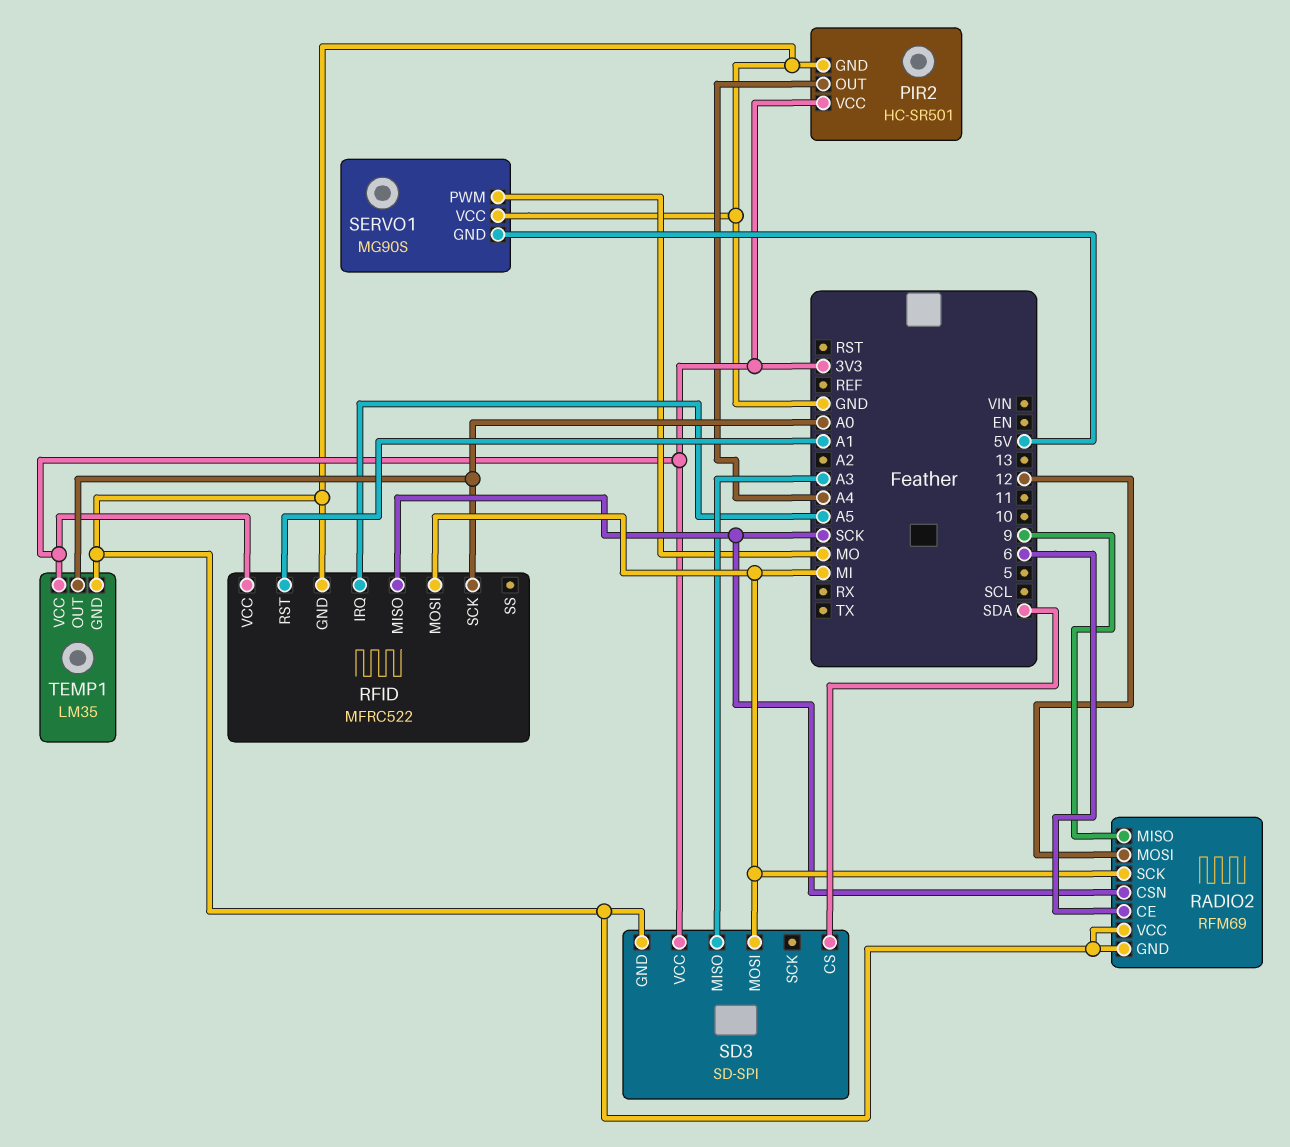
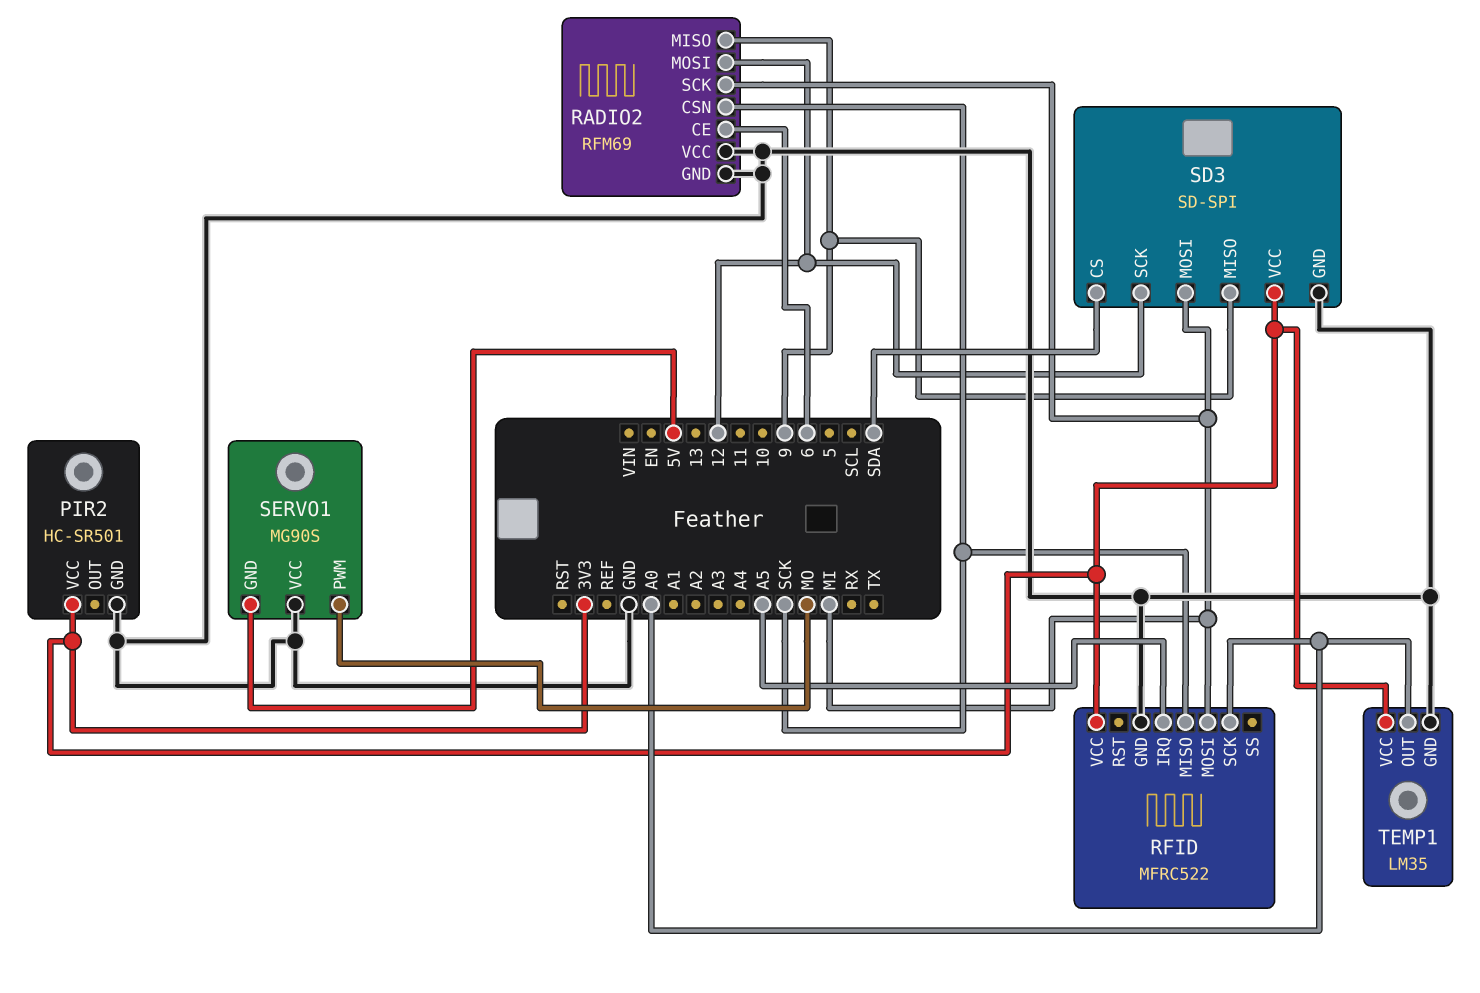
PIR2 pin OUT: A4 -> none
RFID pin RST: A1 -> none
SD3 pin MISO: A3 -> 9
SD3 pin SCK: none -> 12

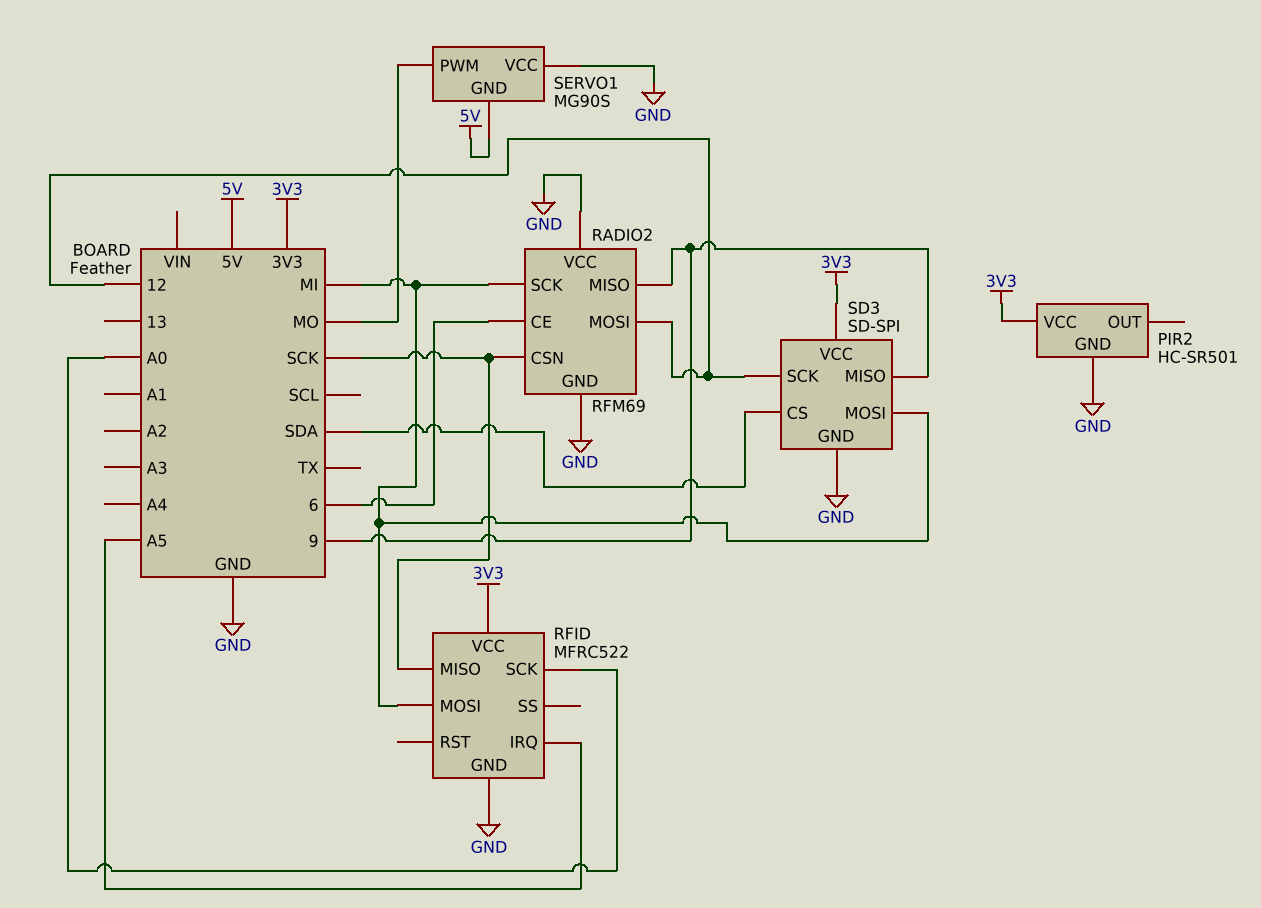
TEMP1: LM35 -> none
TEMP1 pin GND: GND -> none
TEMP1 pin OUT: A0 -> none
TEMP1 pin VCC: 3V3 -> none

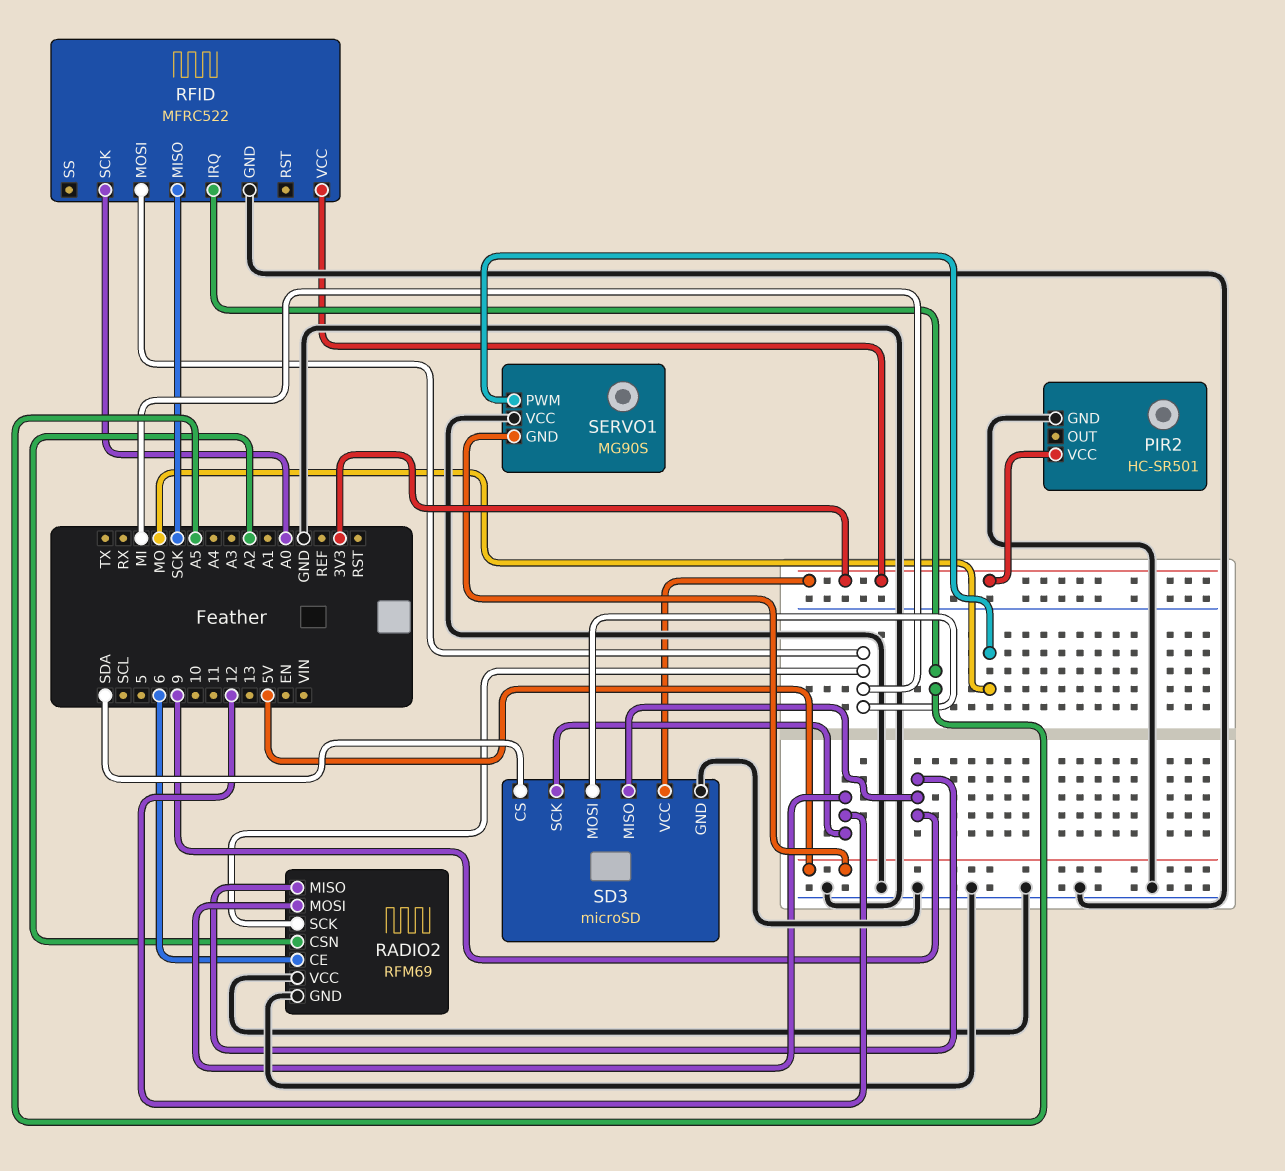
RADIO2 pin CSN: SCK -> A2
SD3: SD-SPI -> microSD

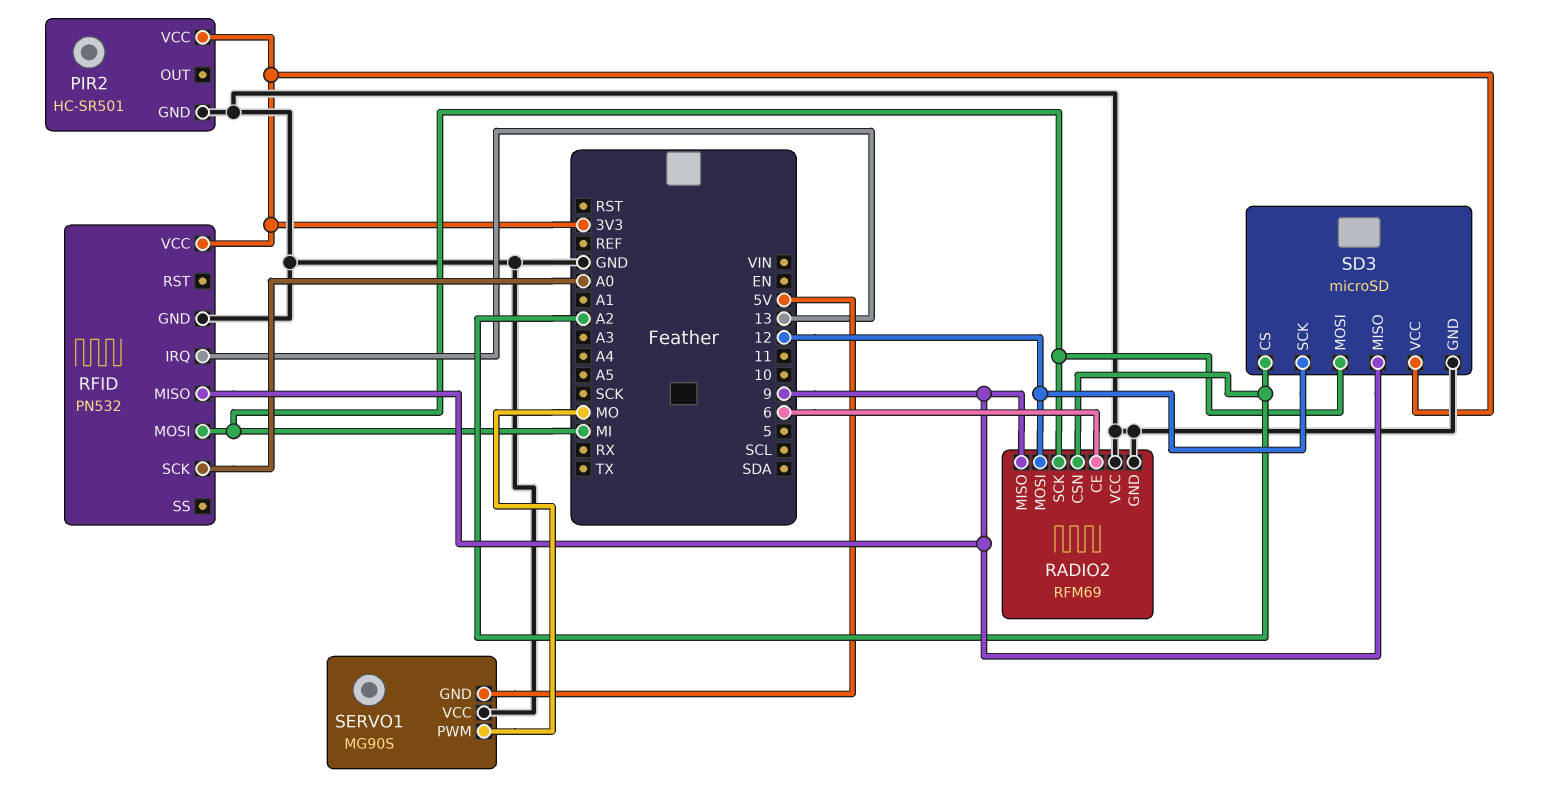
RFID: MFRC522 -> PN532
RFID pin IRQ: A5 -> 13
RFID pin MISO: SCK -> 9
SD3 pin CS: SDA -> A2

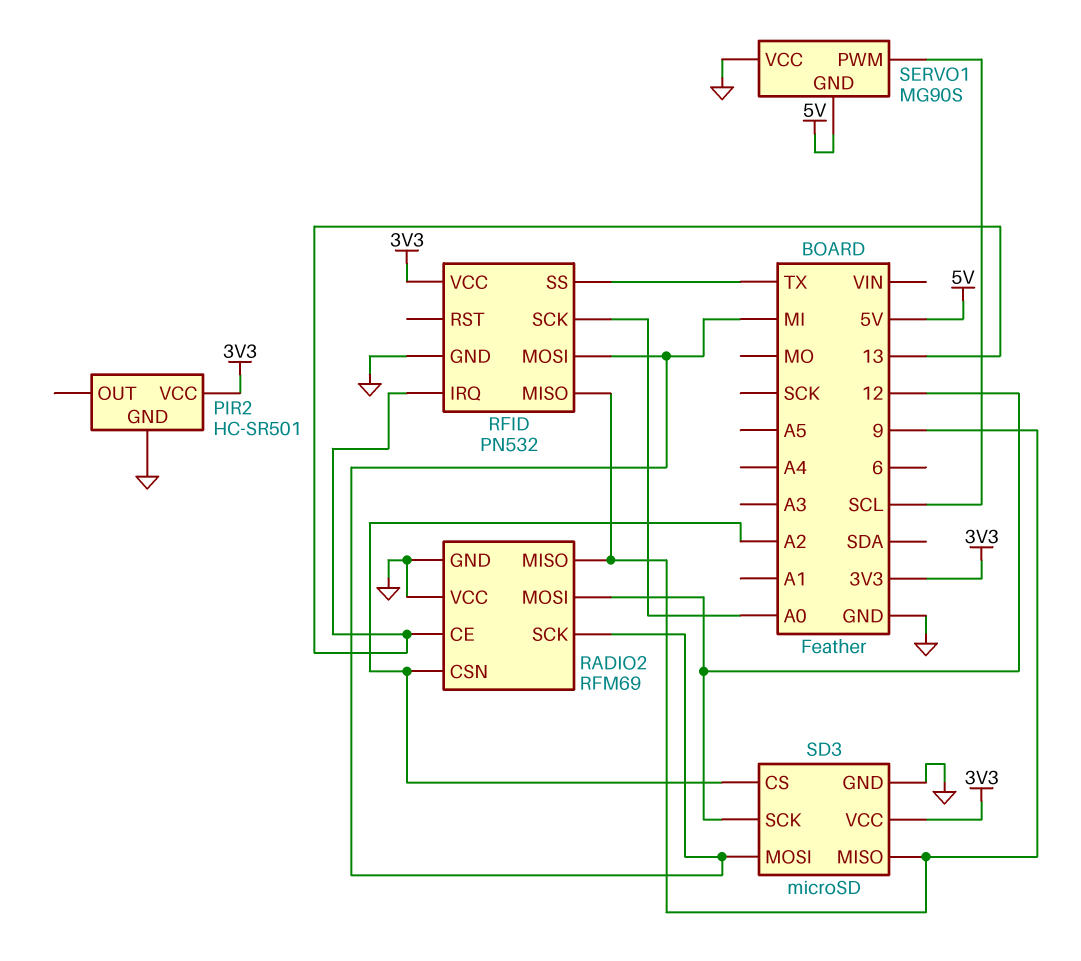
RADIO2 pin CE: 6 -> 13
RFID pin SS: none -> TX
SERVO1 pin PWM: MO -> SCL

